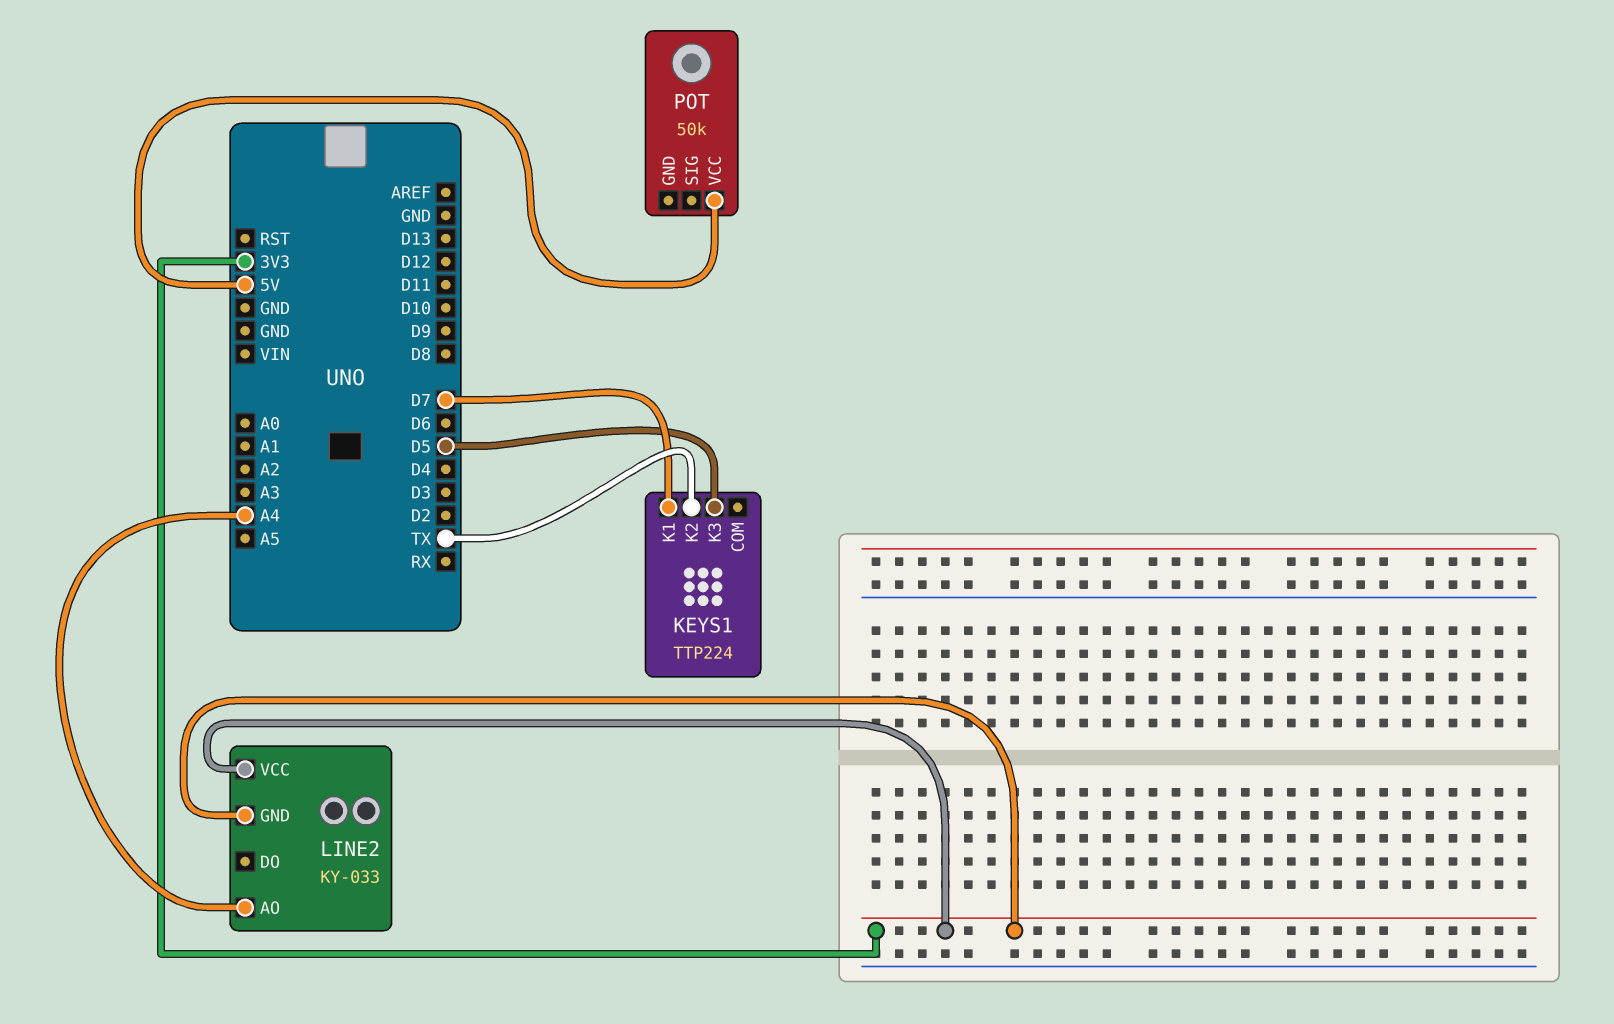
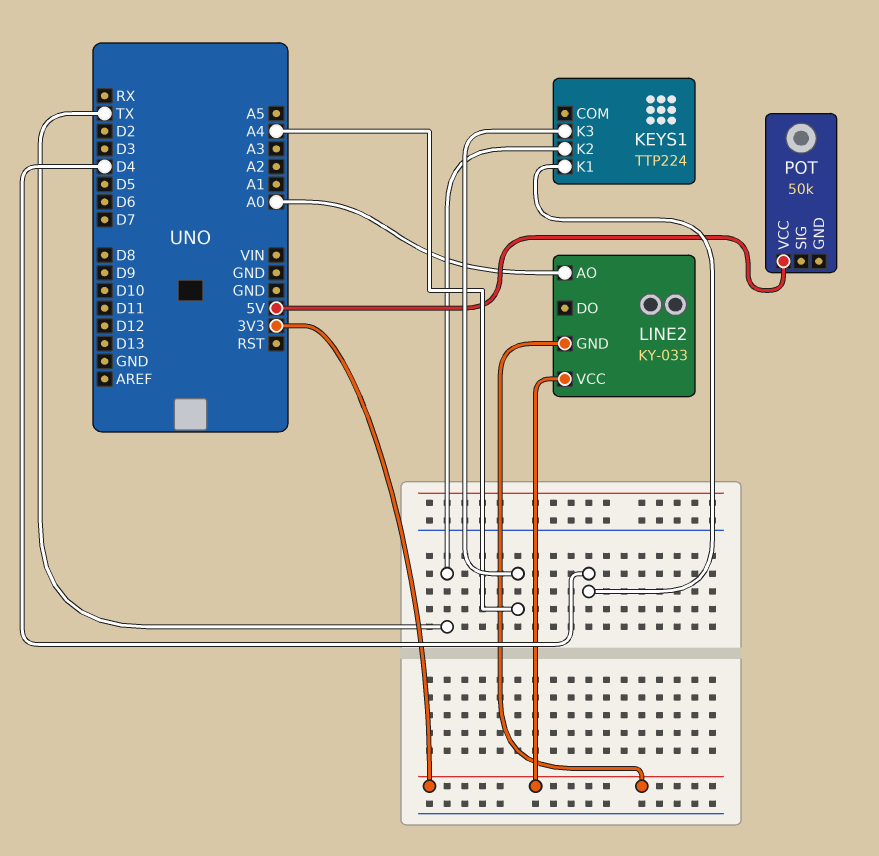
KEYS1 pin K1: D7 -> D4
KEYS1 pin K3: D5 -> A4
LINE2 pin AO: A4 -> A0

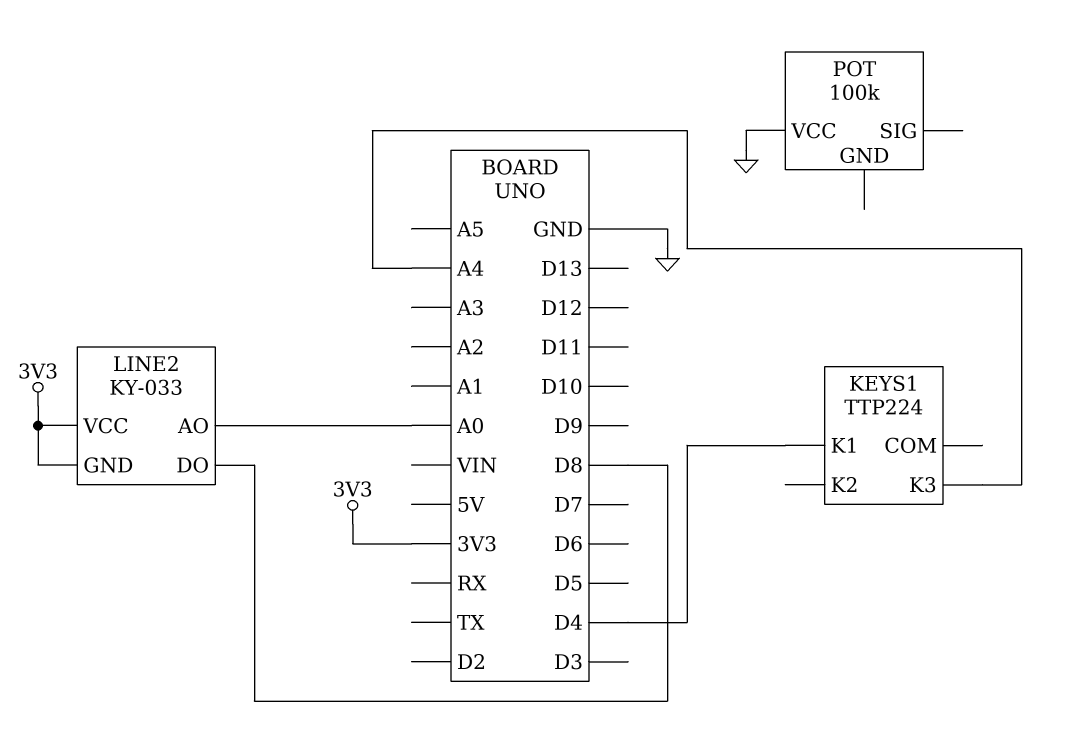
KEYS1 pin K2: TX -> none
LINE2 pin DO: none -> D8
POT: 50k -> 100k
POT pin VCC: 5V -> GND

